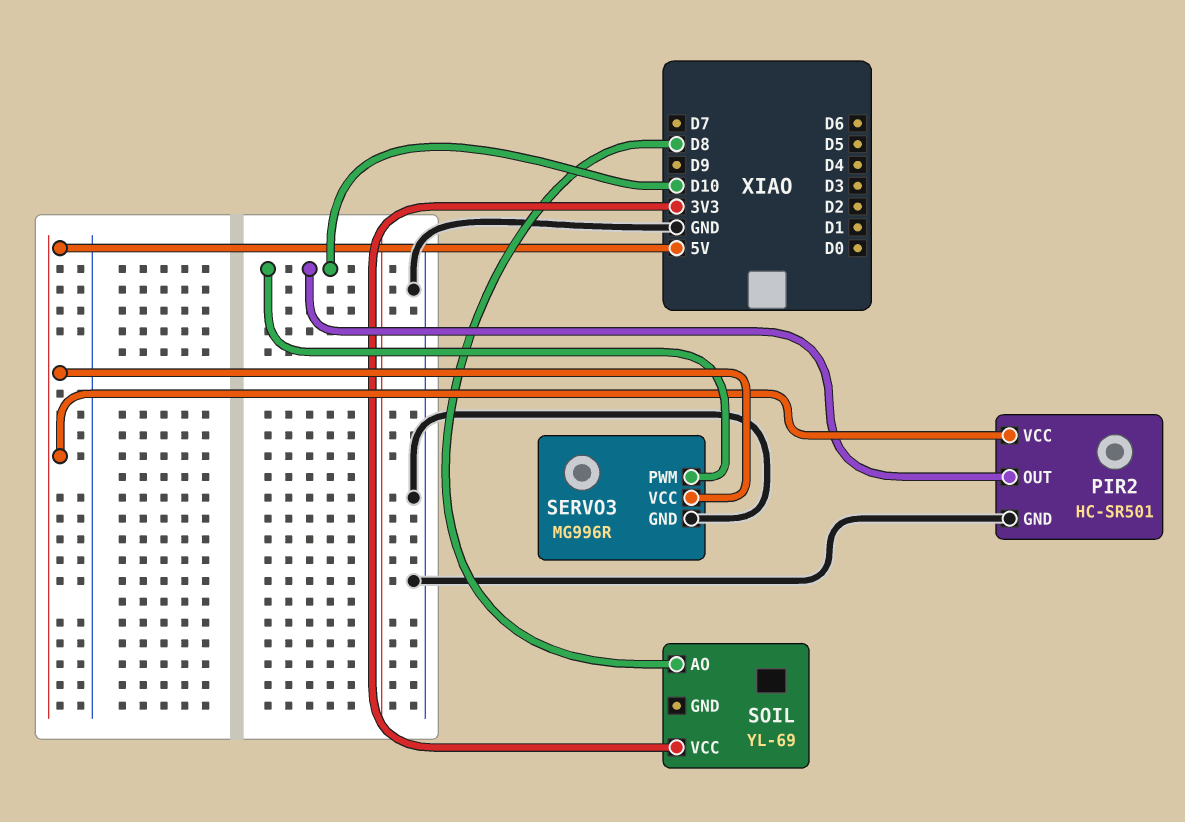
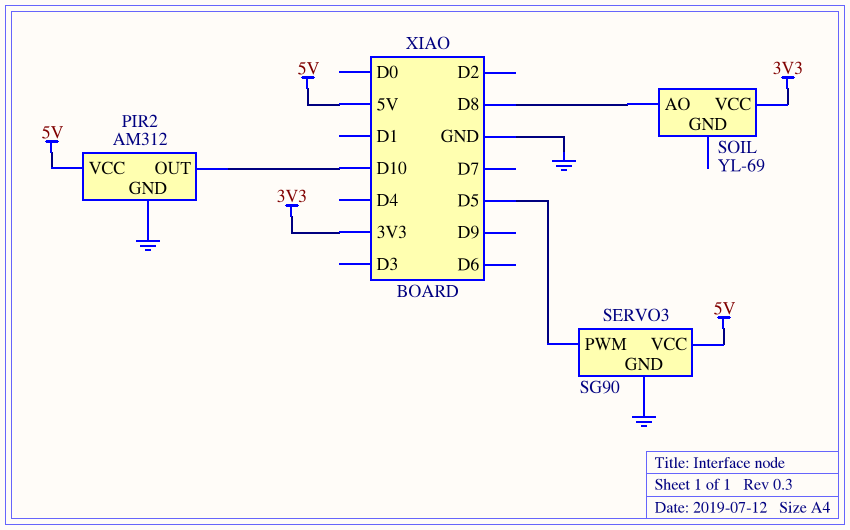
PIR2: HC-SR501 -> AM312
SERVO3: MG996R -> SG90
SERVO3 pin PWM: D10 -> D5

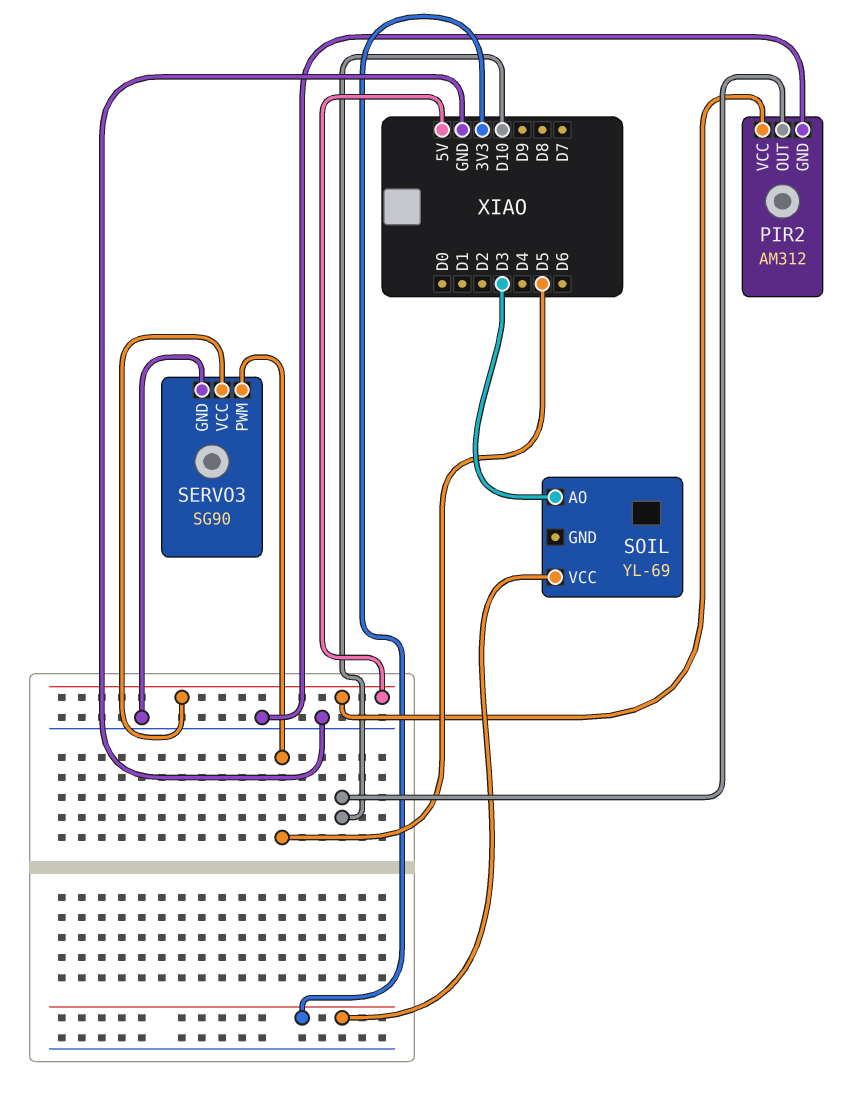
SOIL pin AO: D8 -> D3

